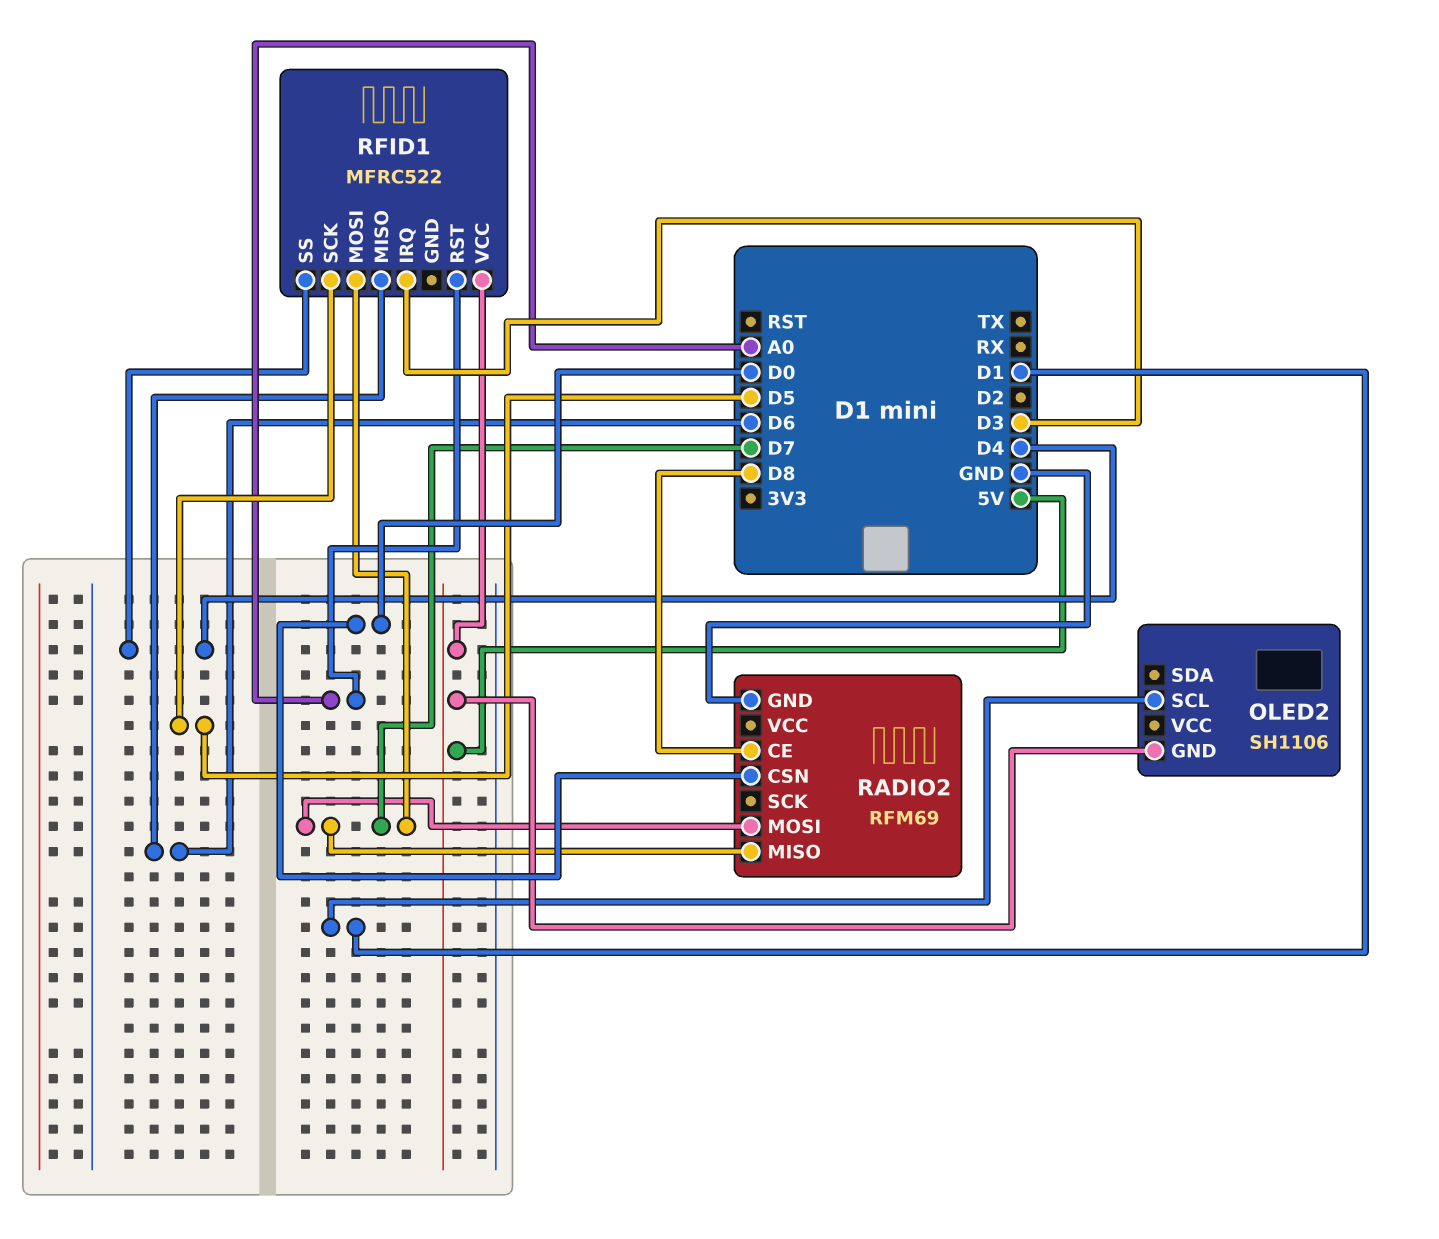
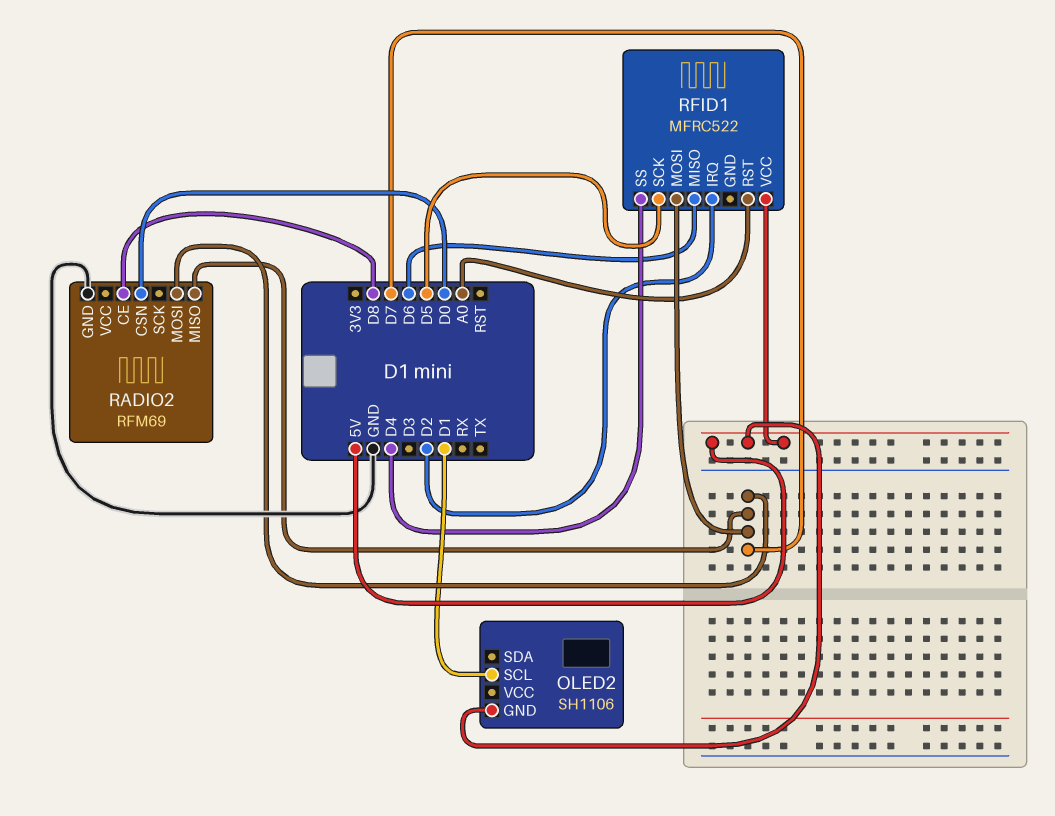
RFID1 pin IRQ: D3 -> D2

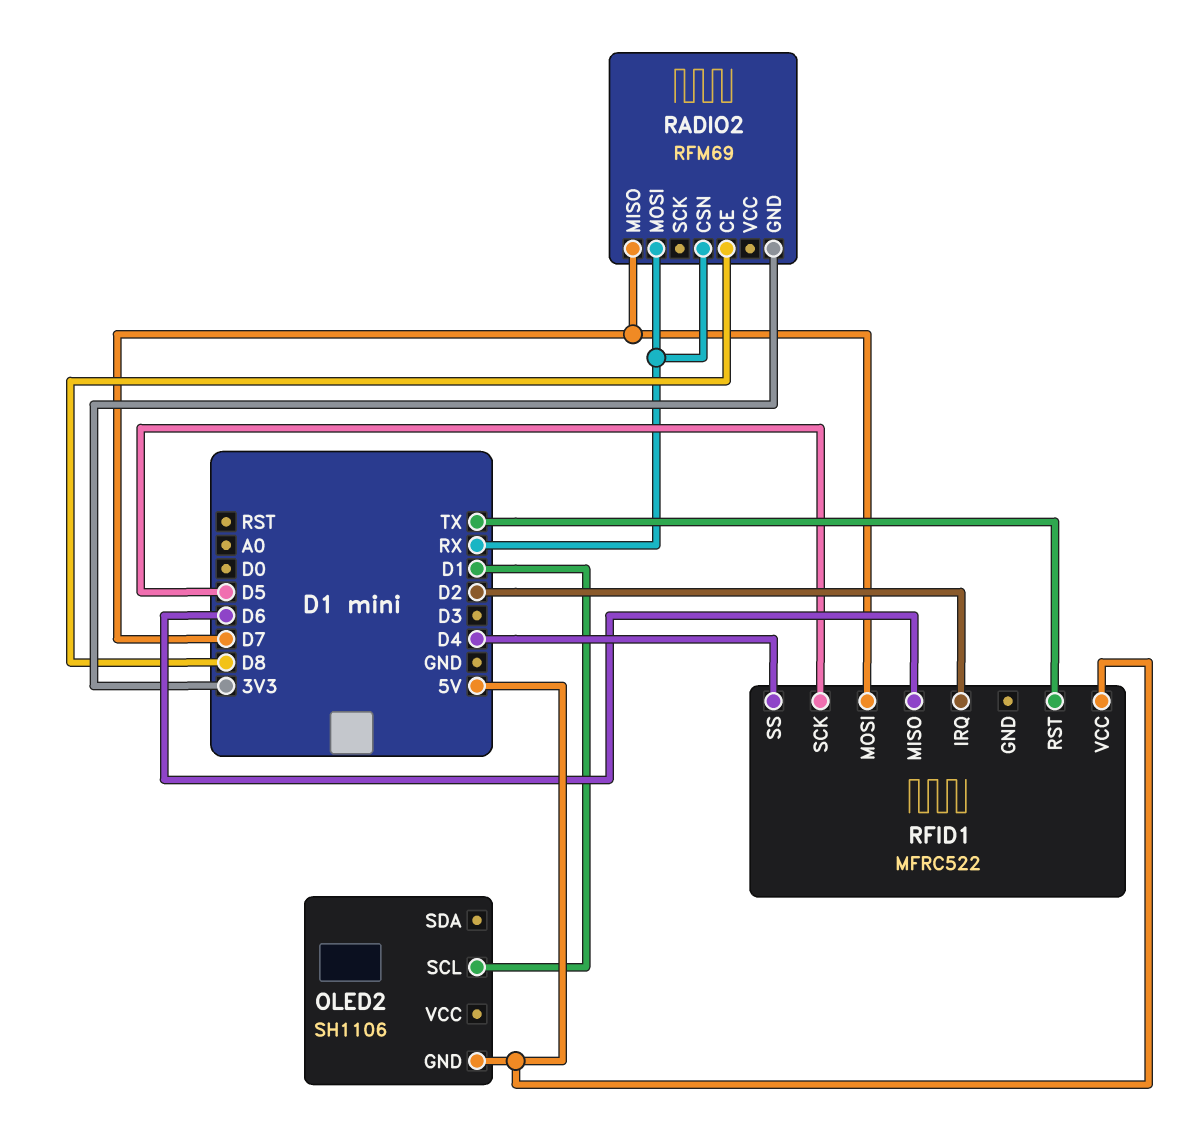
RADIO2 pin CSN: D0 -> RX
RADIO2 pin GND: GND -> 3V3
RADIO2 pin MOSI: D7 -> RX
RFID1 pin RST: A0 -> TX

